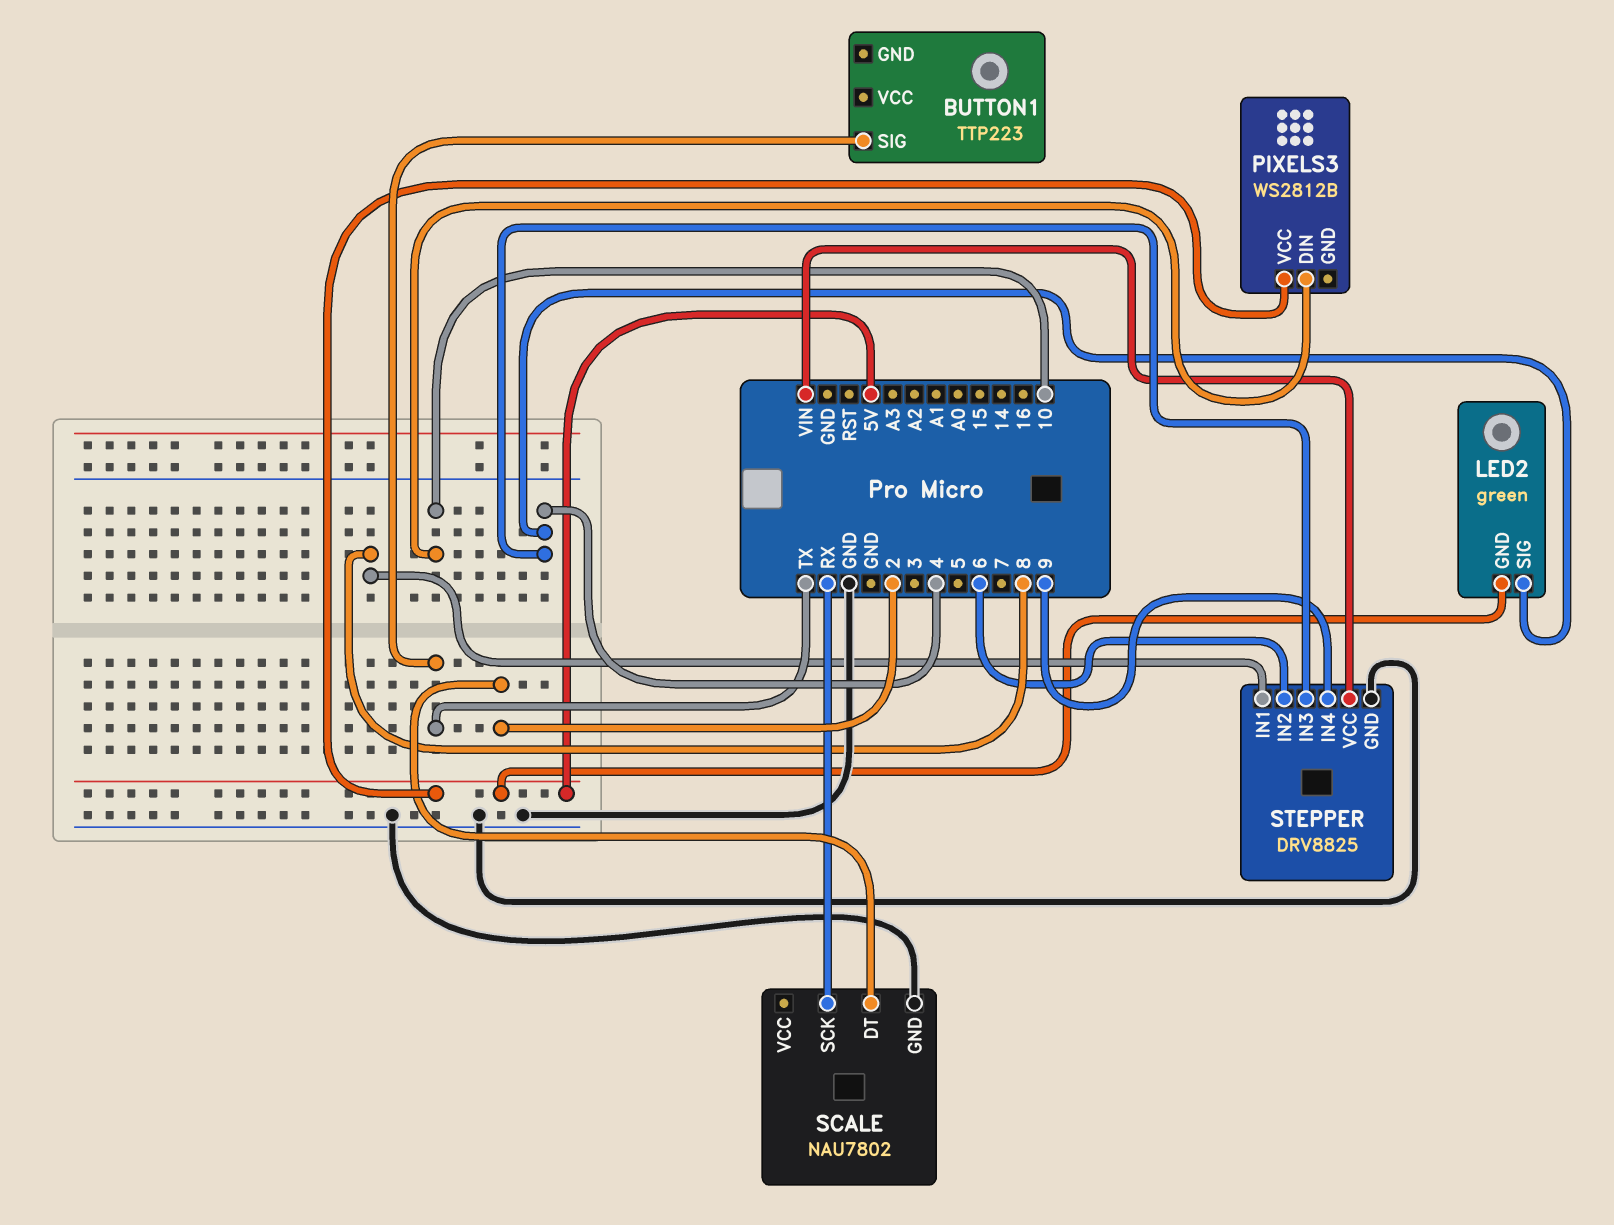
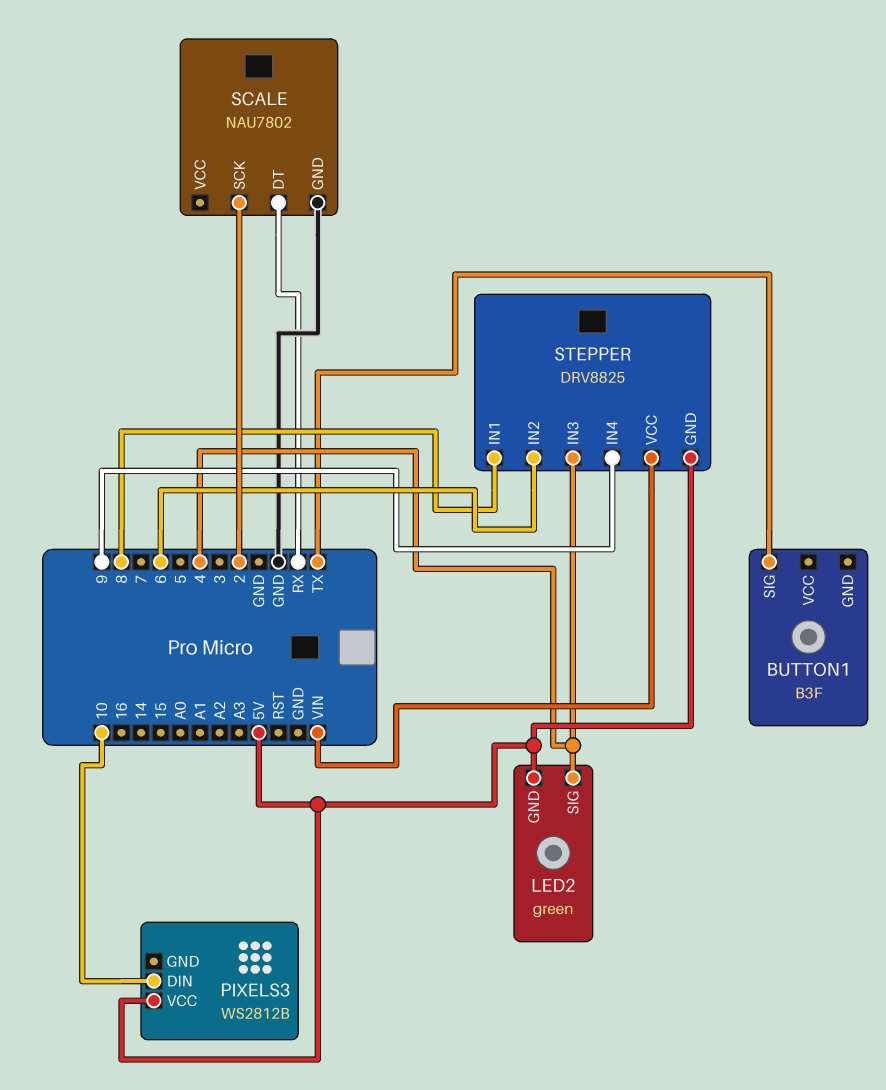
BUTTON1: TTP223 -> B3F
SCALE pin DT: 2 -> RX
SCALE pin SCK: RX -> 2
STEPPER pin GND: GND -> 5V

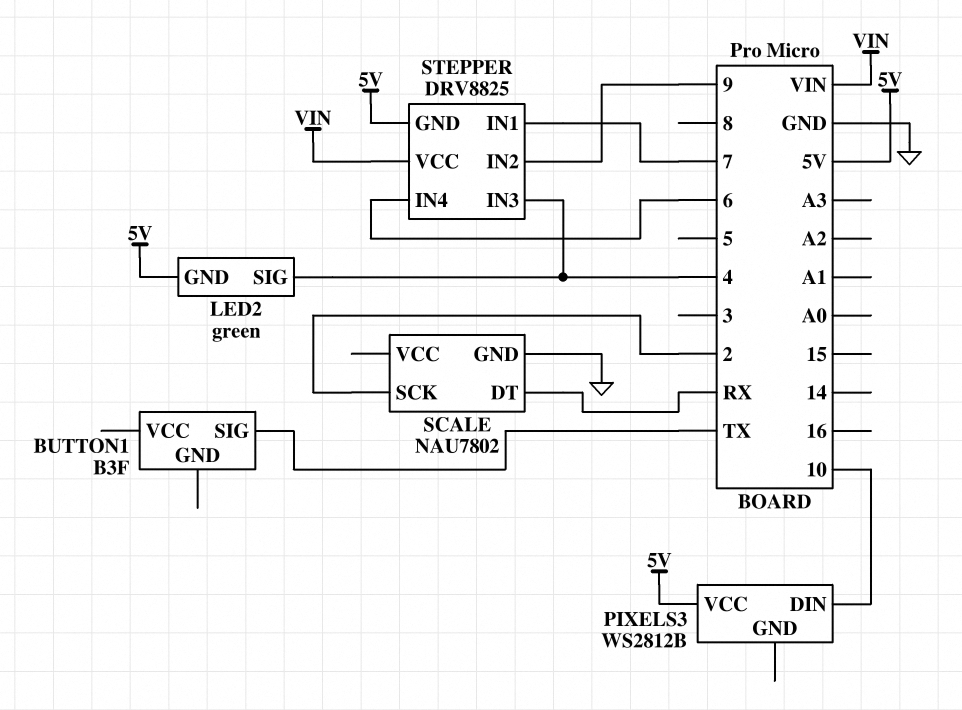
STEPPER pin IN1: 8 -> 7
STEPPER pin IN2: 6 -> 9
STEPPER pin IN4: 9 -> 6

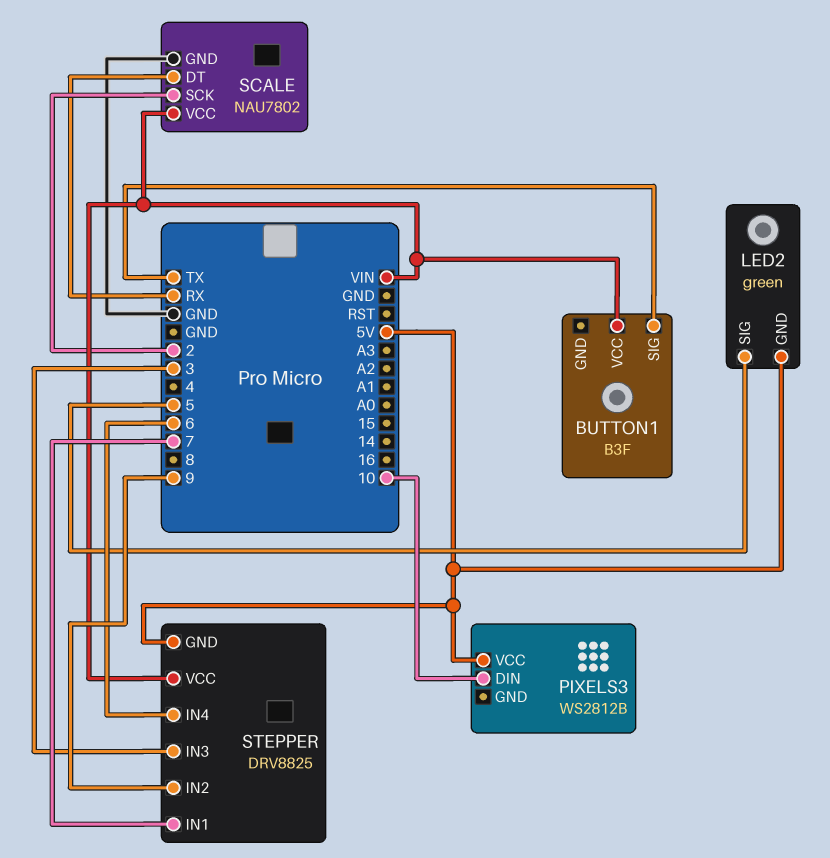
BUTTON1 pin VCC: none -> VIN
LED2 pin SIG: 4 -> 5
SCALE pin VCC: none -> VIN
STEPPER pin IN3: 4 -> 3

